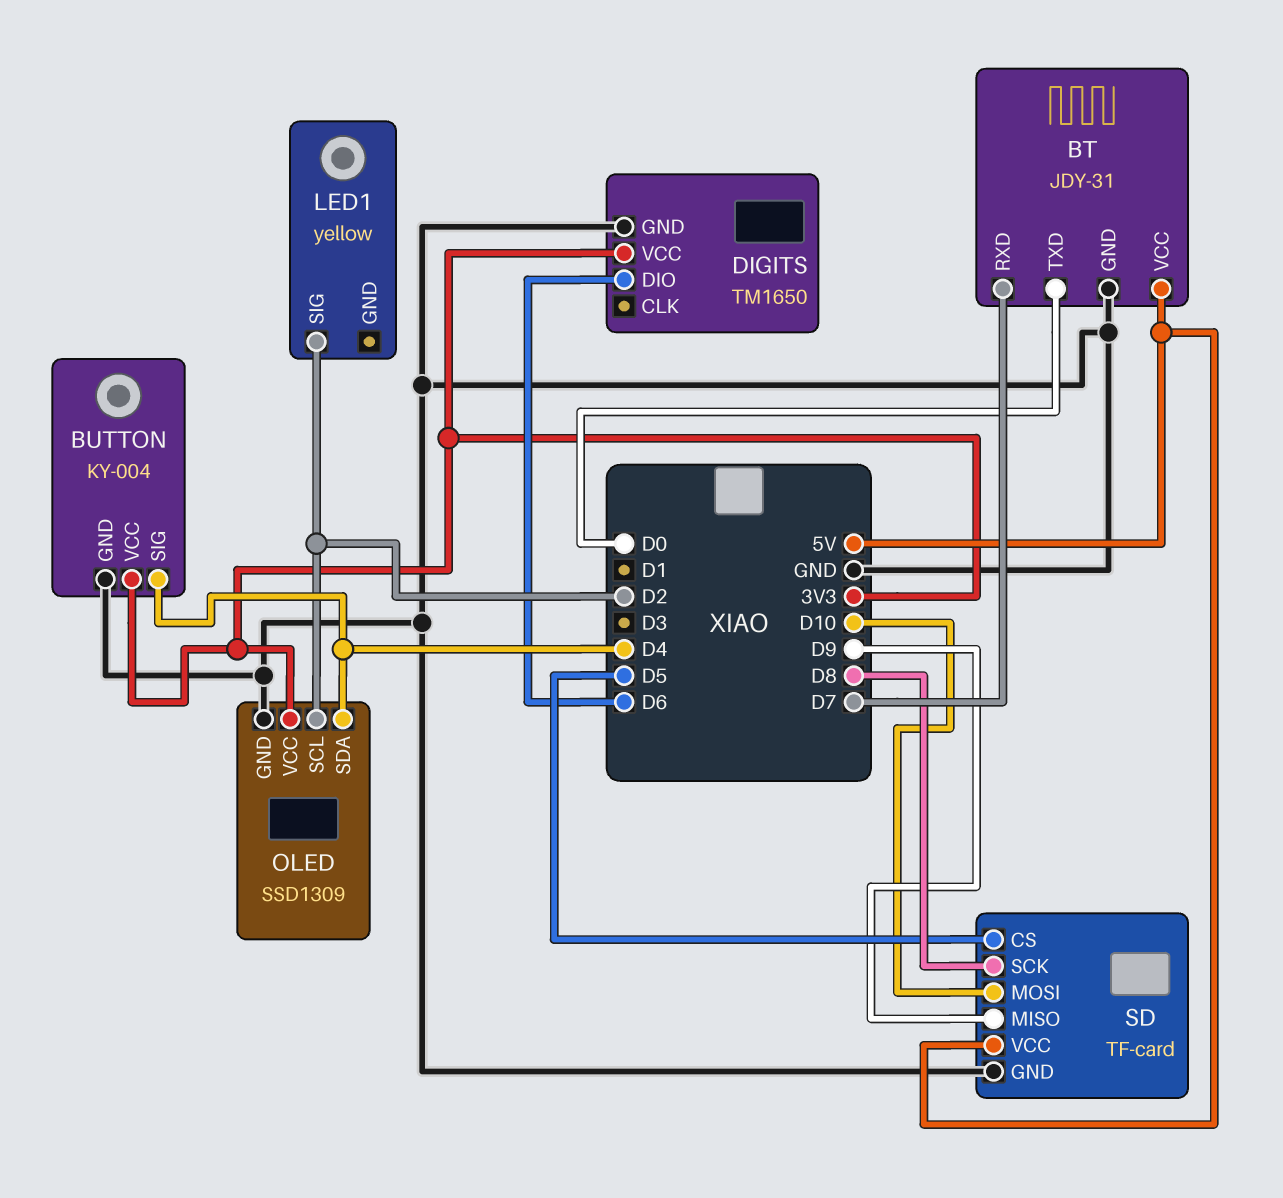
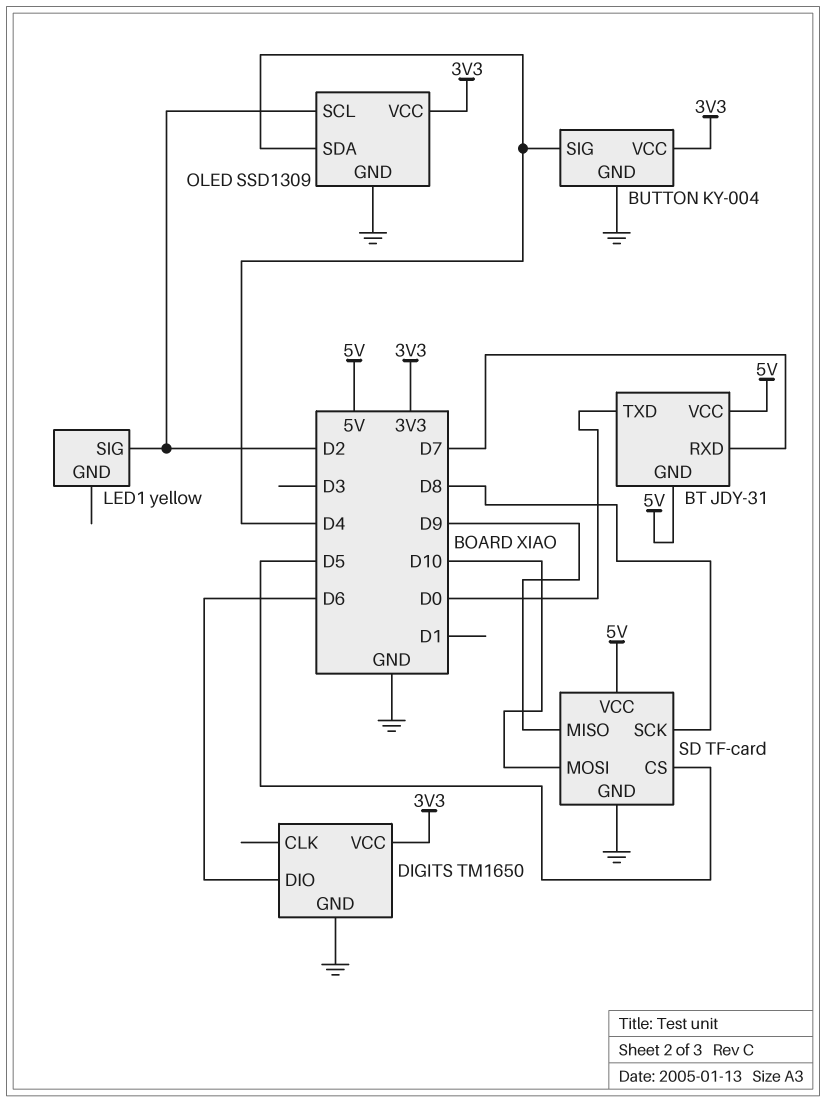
BT pin GND: GND -> 5V

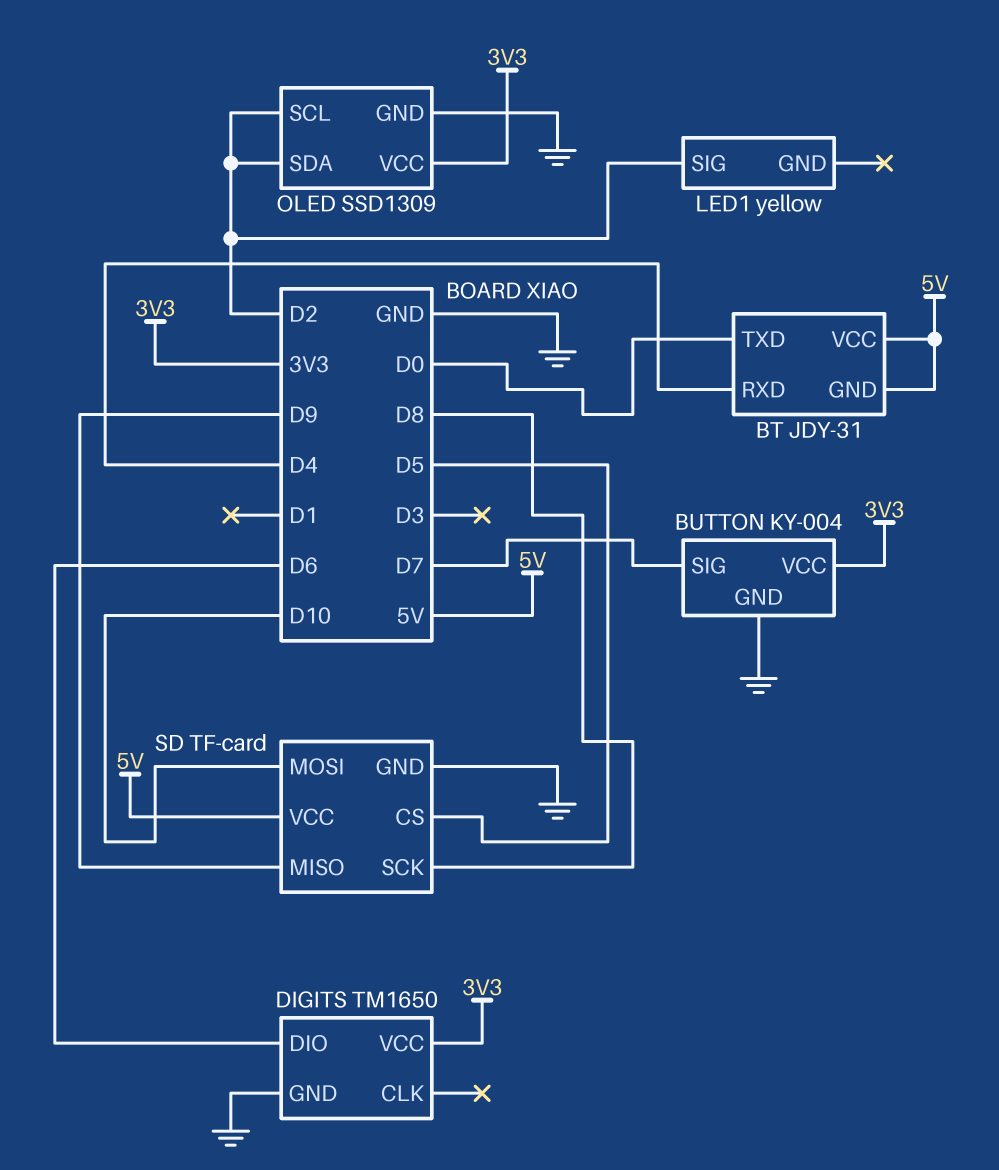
BT pin RXD: D7 -> D4
BUTTON pin SIG: D4 -> D7
OLED pin SDA: D4 -> D2

